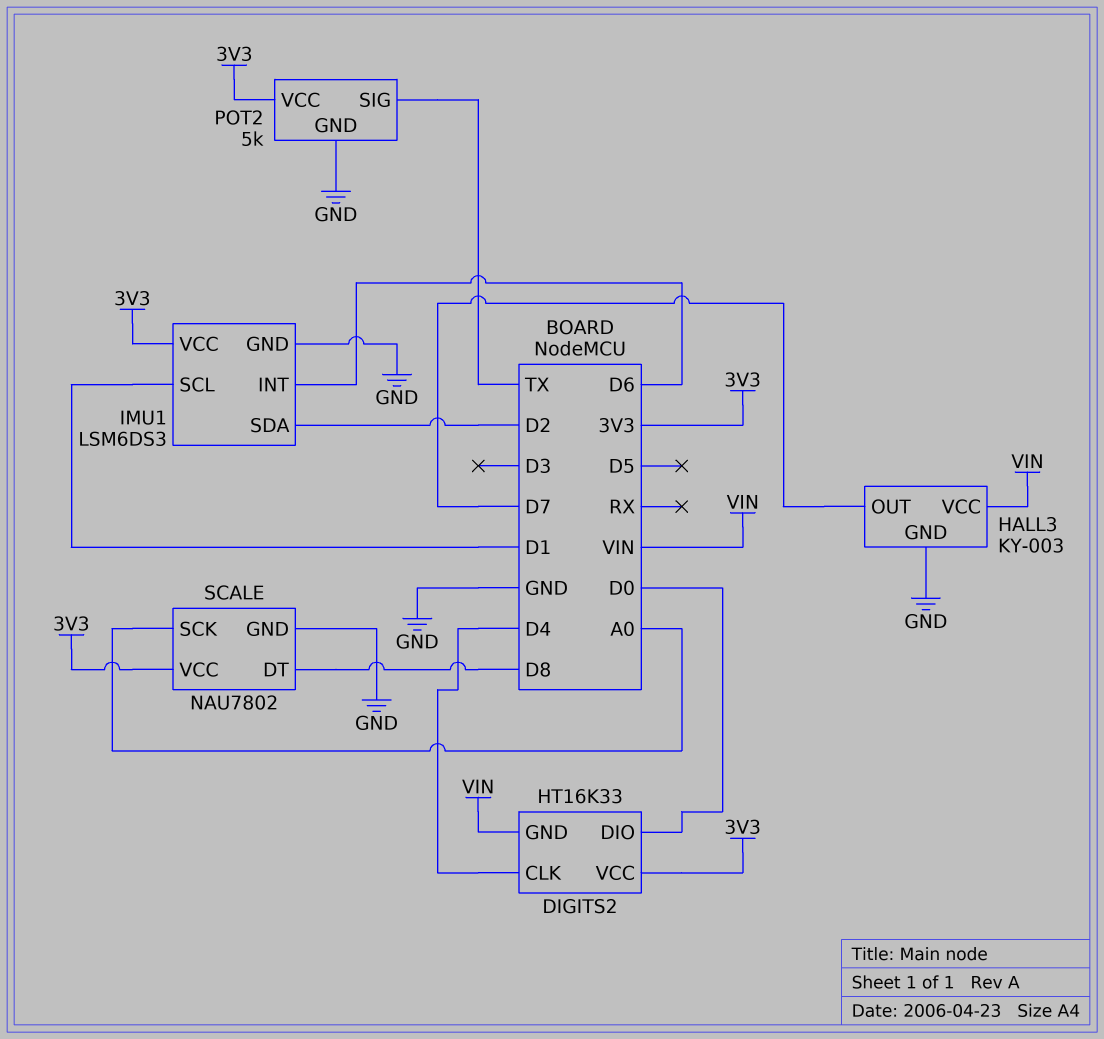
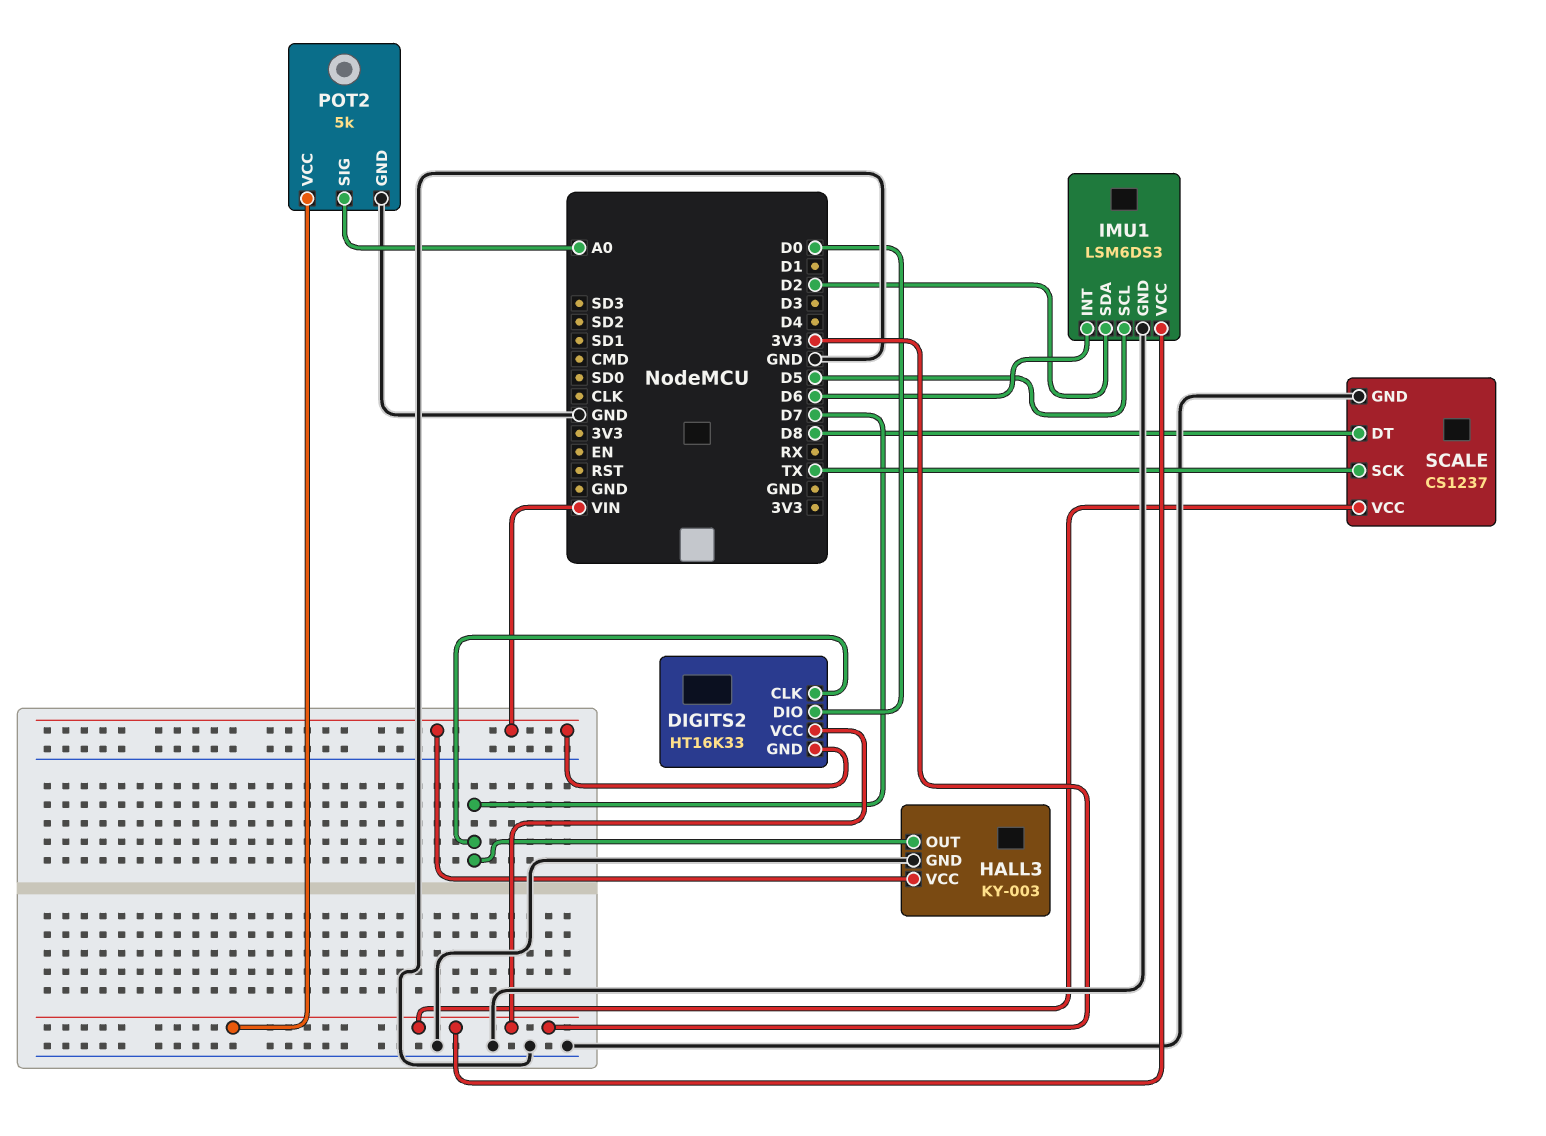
DIGITS2 pin CLK: D4 -> D7
IMU1 pin SCL: D1 -> D5
POT2 pin SIG: TX -> A0
SCALE: NAU7802 -> CS1237
SCALE pin SCK: A0 -> TX

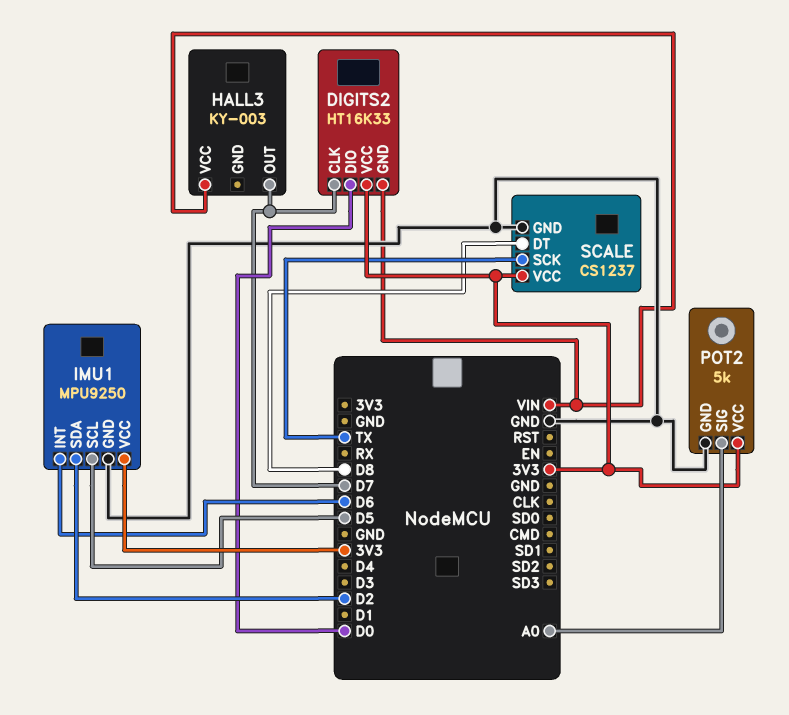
HALL3 pin GND: GND -> none
IMU1: LSM6DS3 -> MPU9250

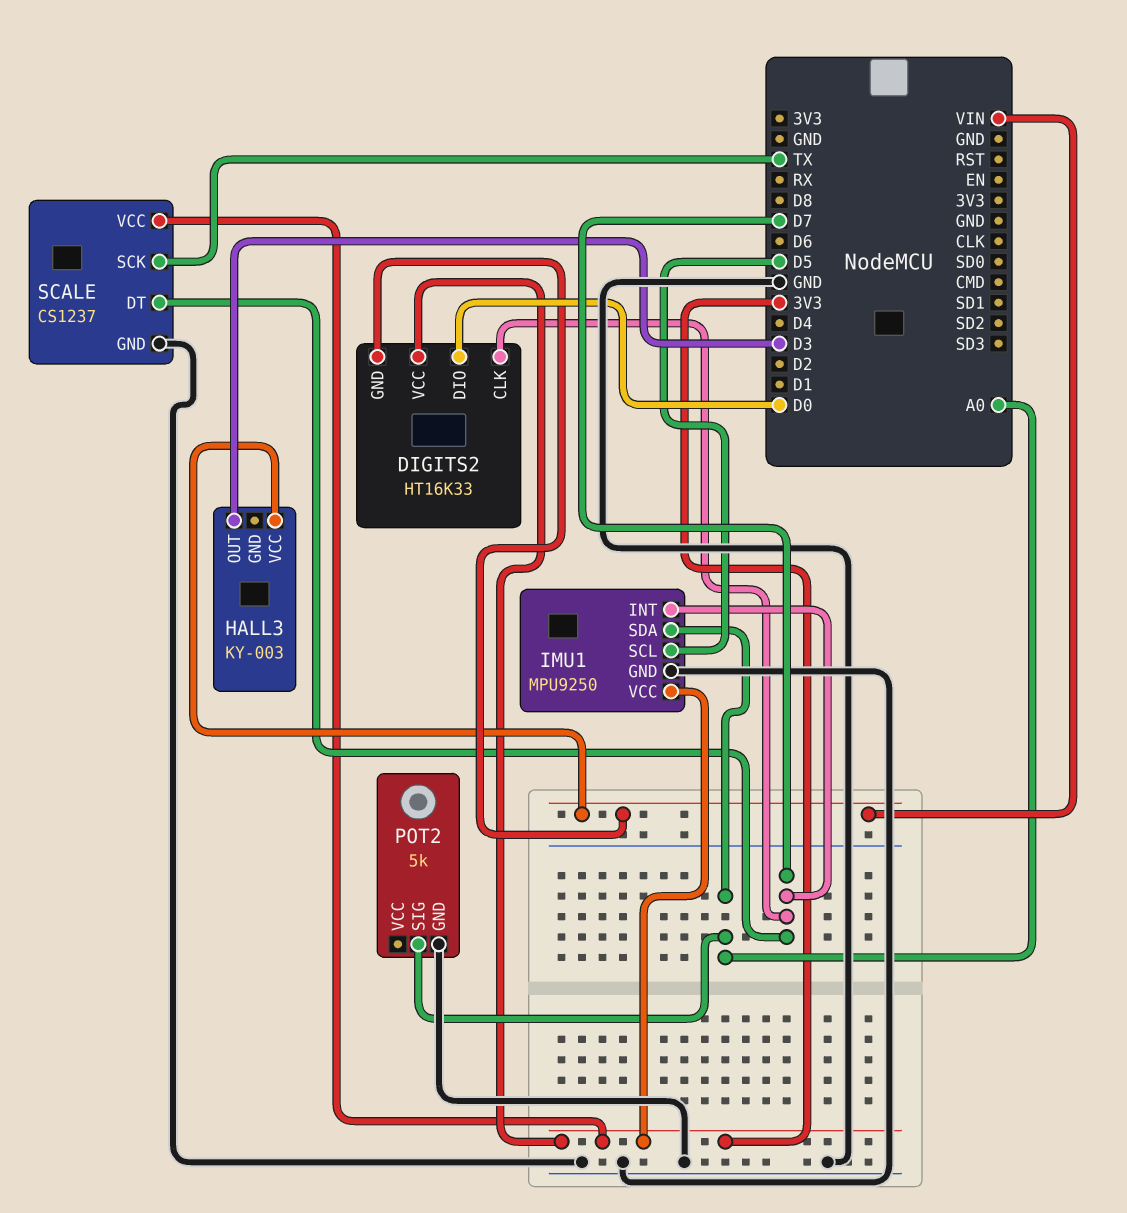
HALL3 pin OUT: D7 -> D3
IMU1 pin INT: D6 -> D7
IMU1 pin SDA: D2 -> A0
POT2 pin VCC: 3V3 -> none
SCALE pin DT: D8 -> D7

